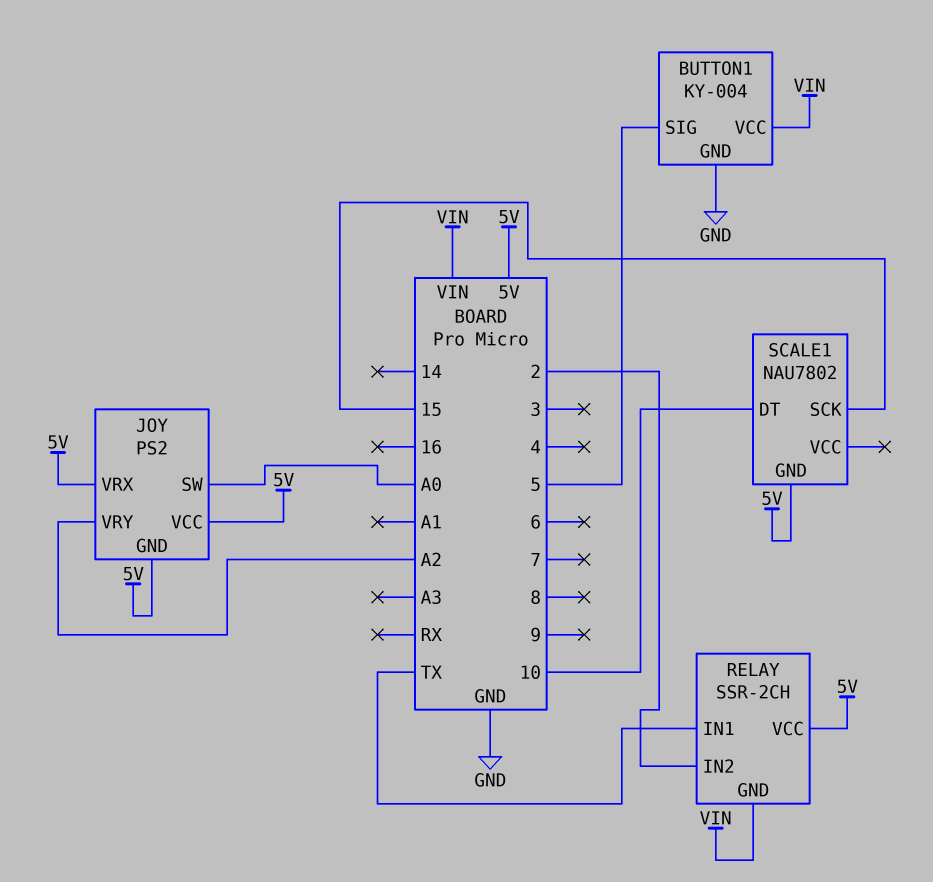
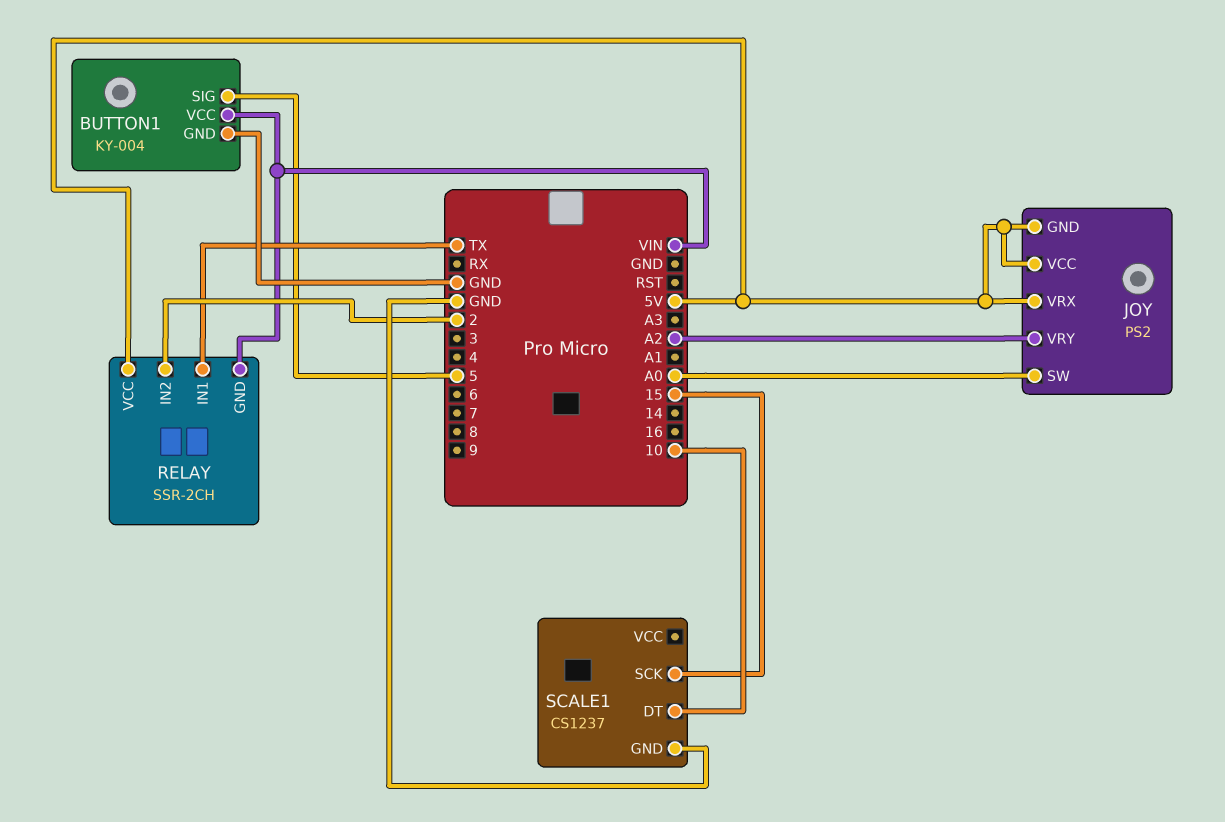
SCALE1: NAU7802 -> CS1237
SCALE1 pin GND: 5V -> GND

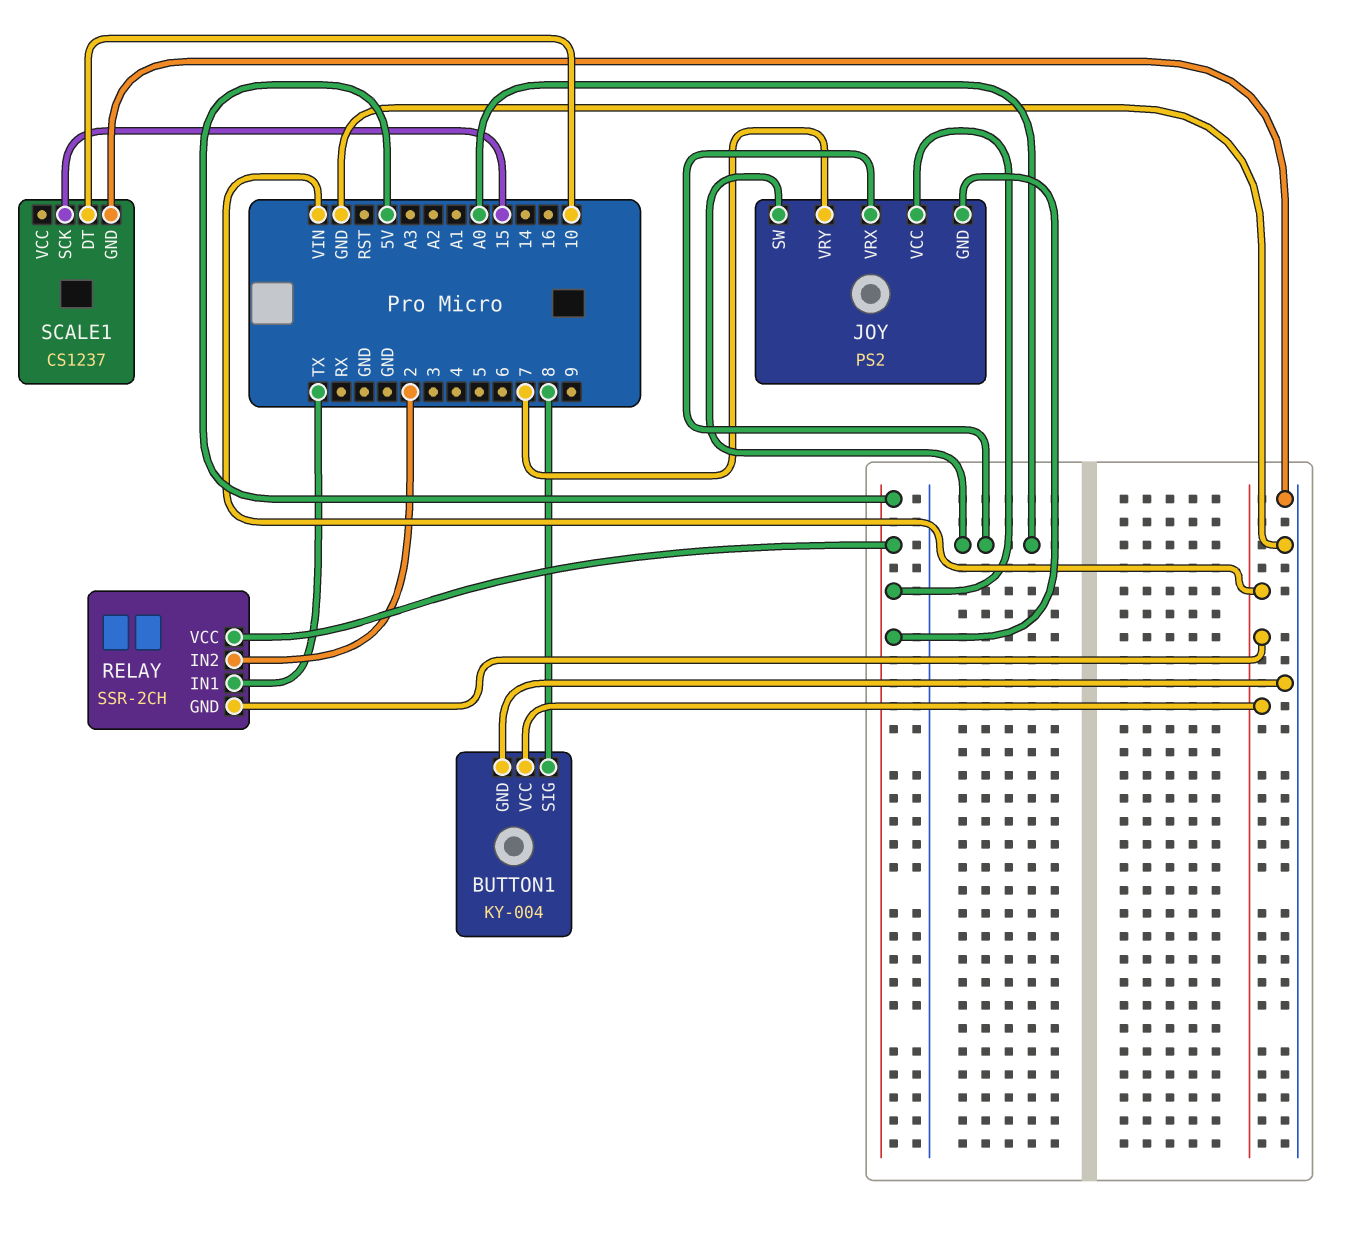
BUTTON1 pin SIG: 5 -> 8
JOY pin VRX: 5V -> A0
JOY pin VRY: A2 -> 7

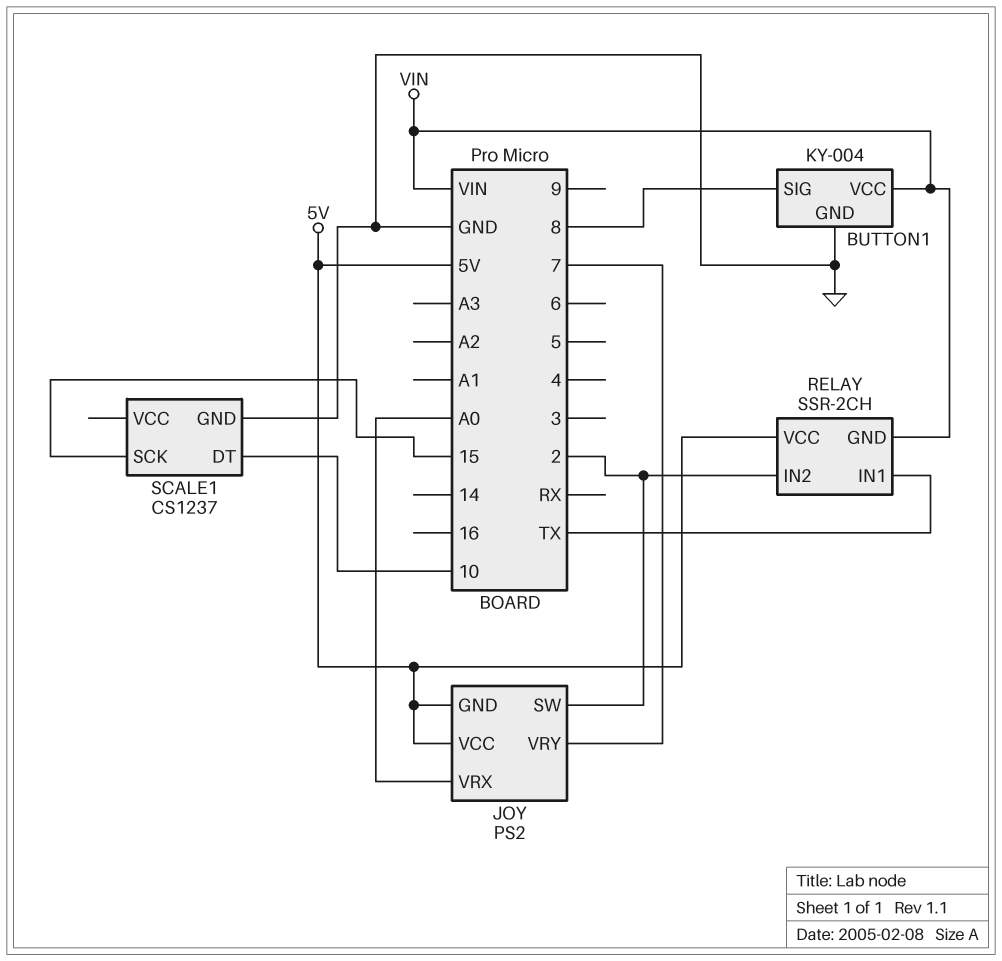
JOY pin SW: A0 -> 2

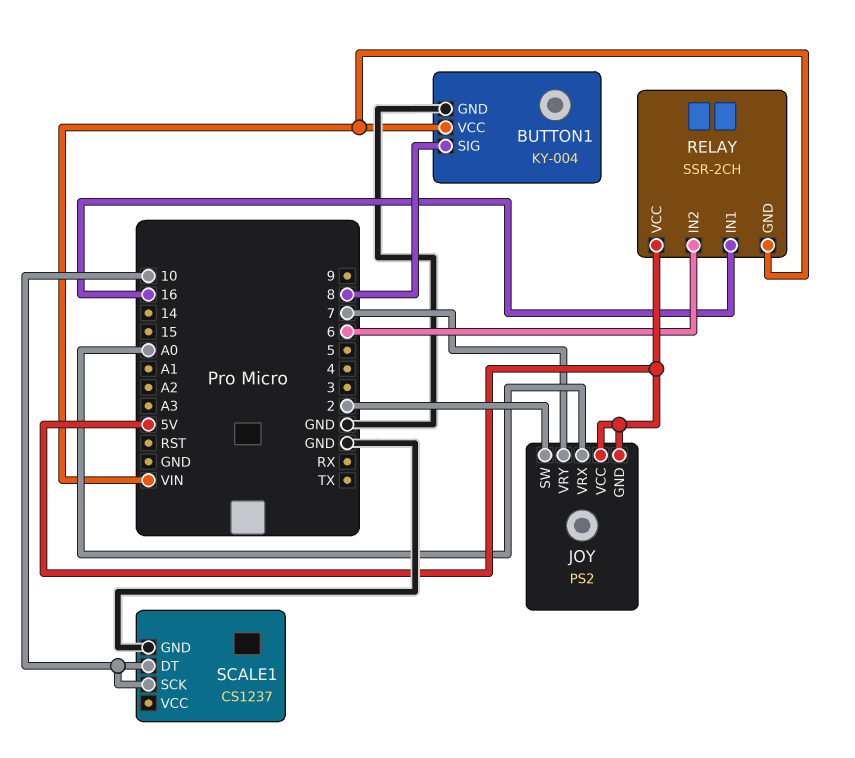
RELAY pin IN1: TX -> 16
RELAY pin IN2: 2 -> 6
SCALE1 pin SCK: 15 -> 10

